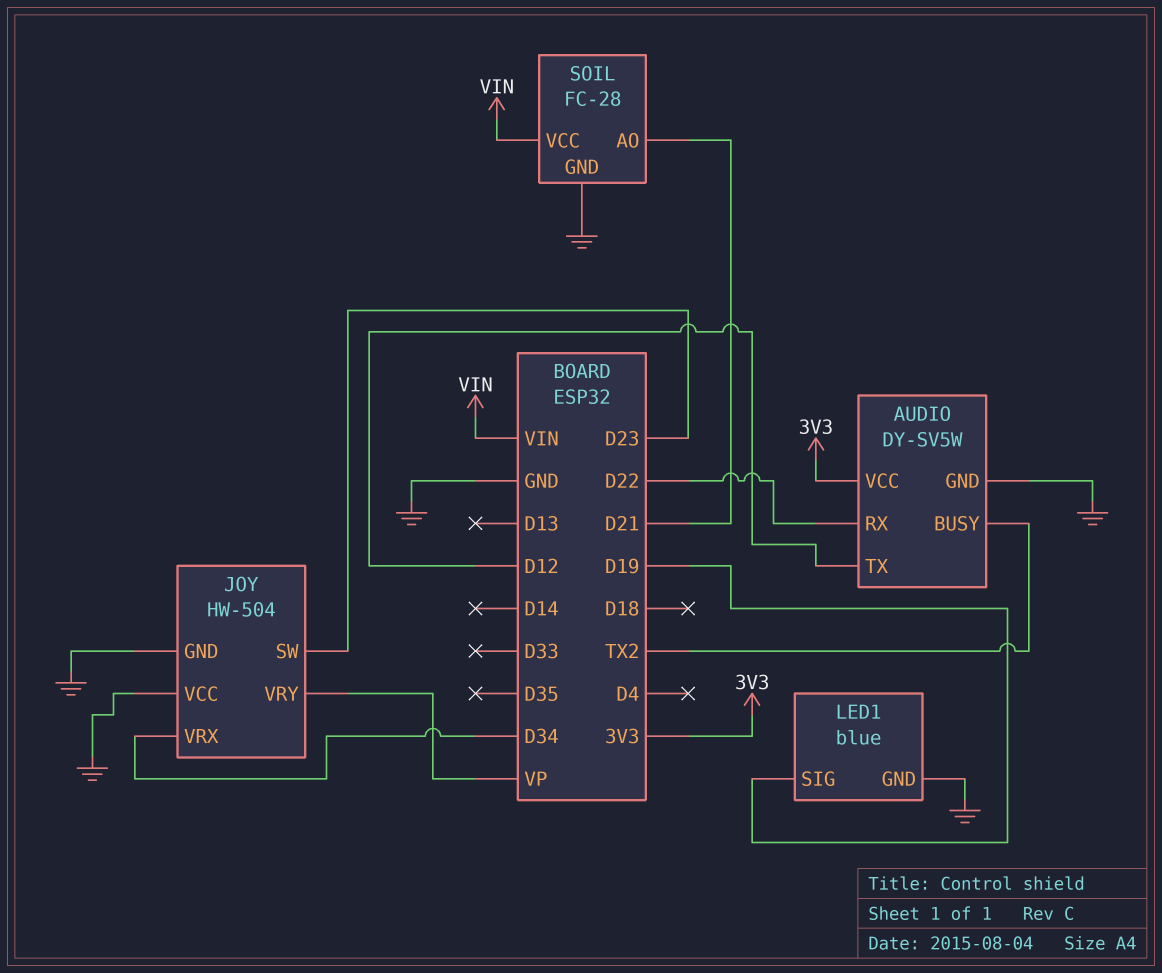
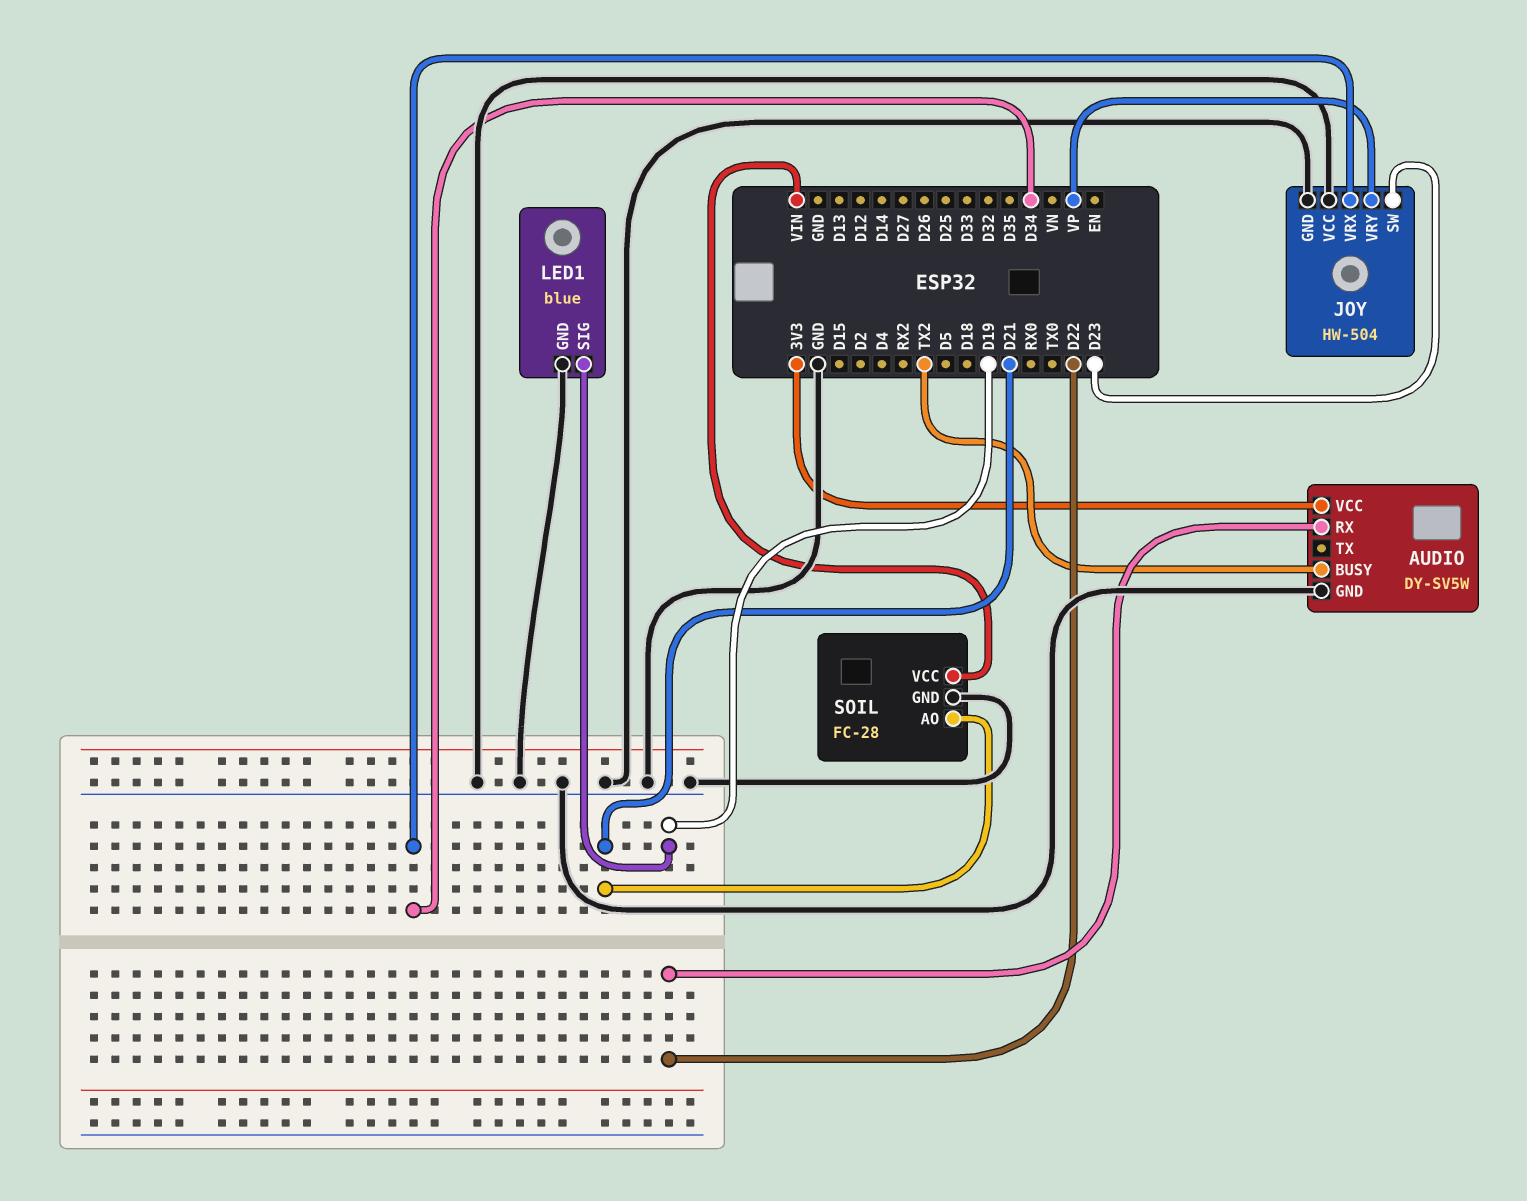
AUDIO pin TX: D12 -> none

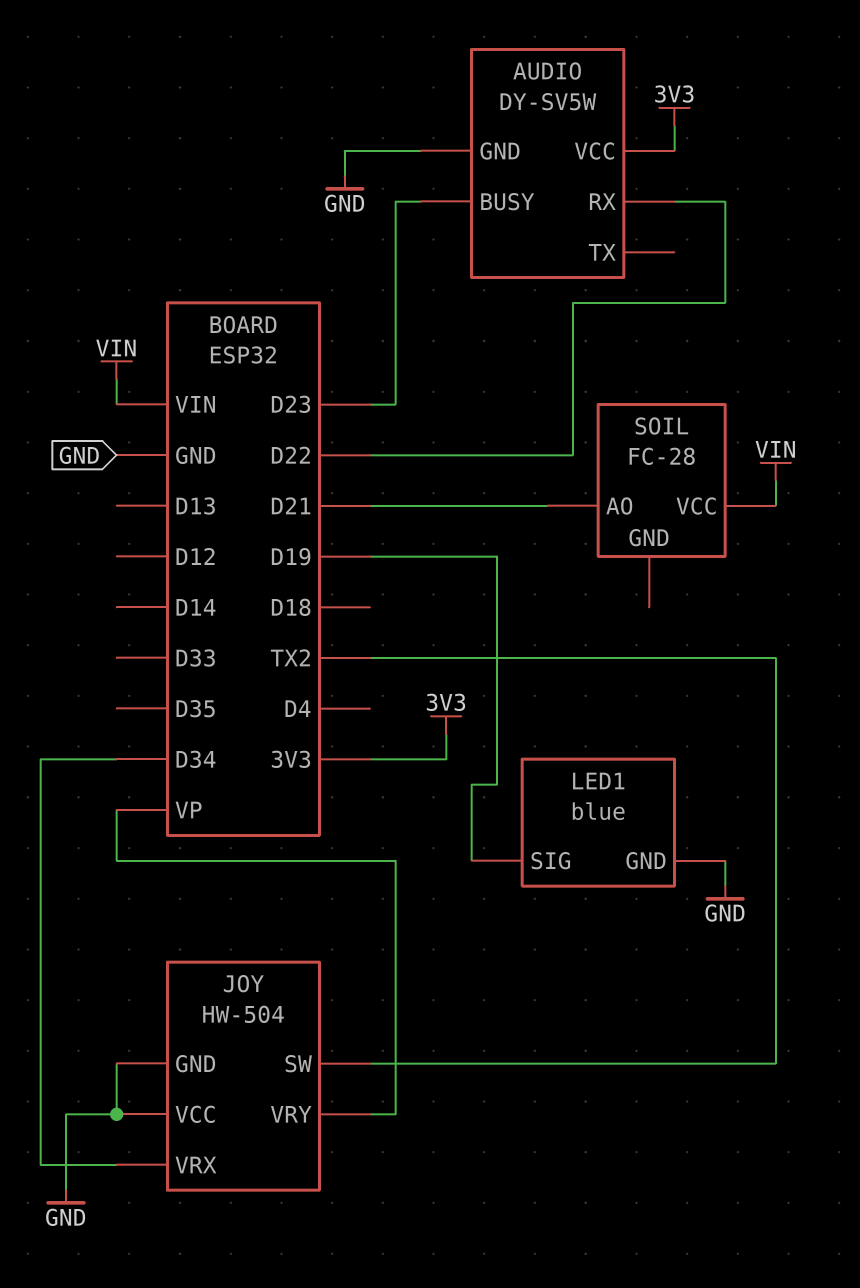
AUDIO pin BUSY: TX2 -> D23
JOY pin SW: D23 -> TX2
SOIL pin GND: GND -> none

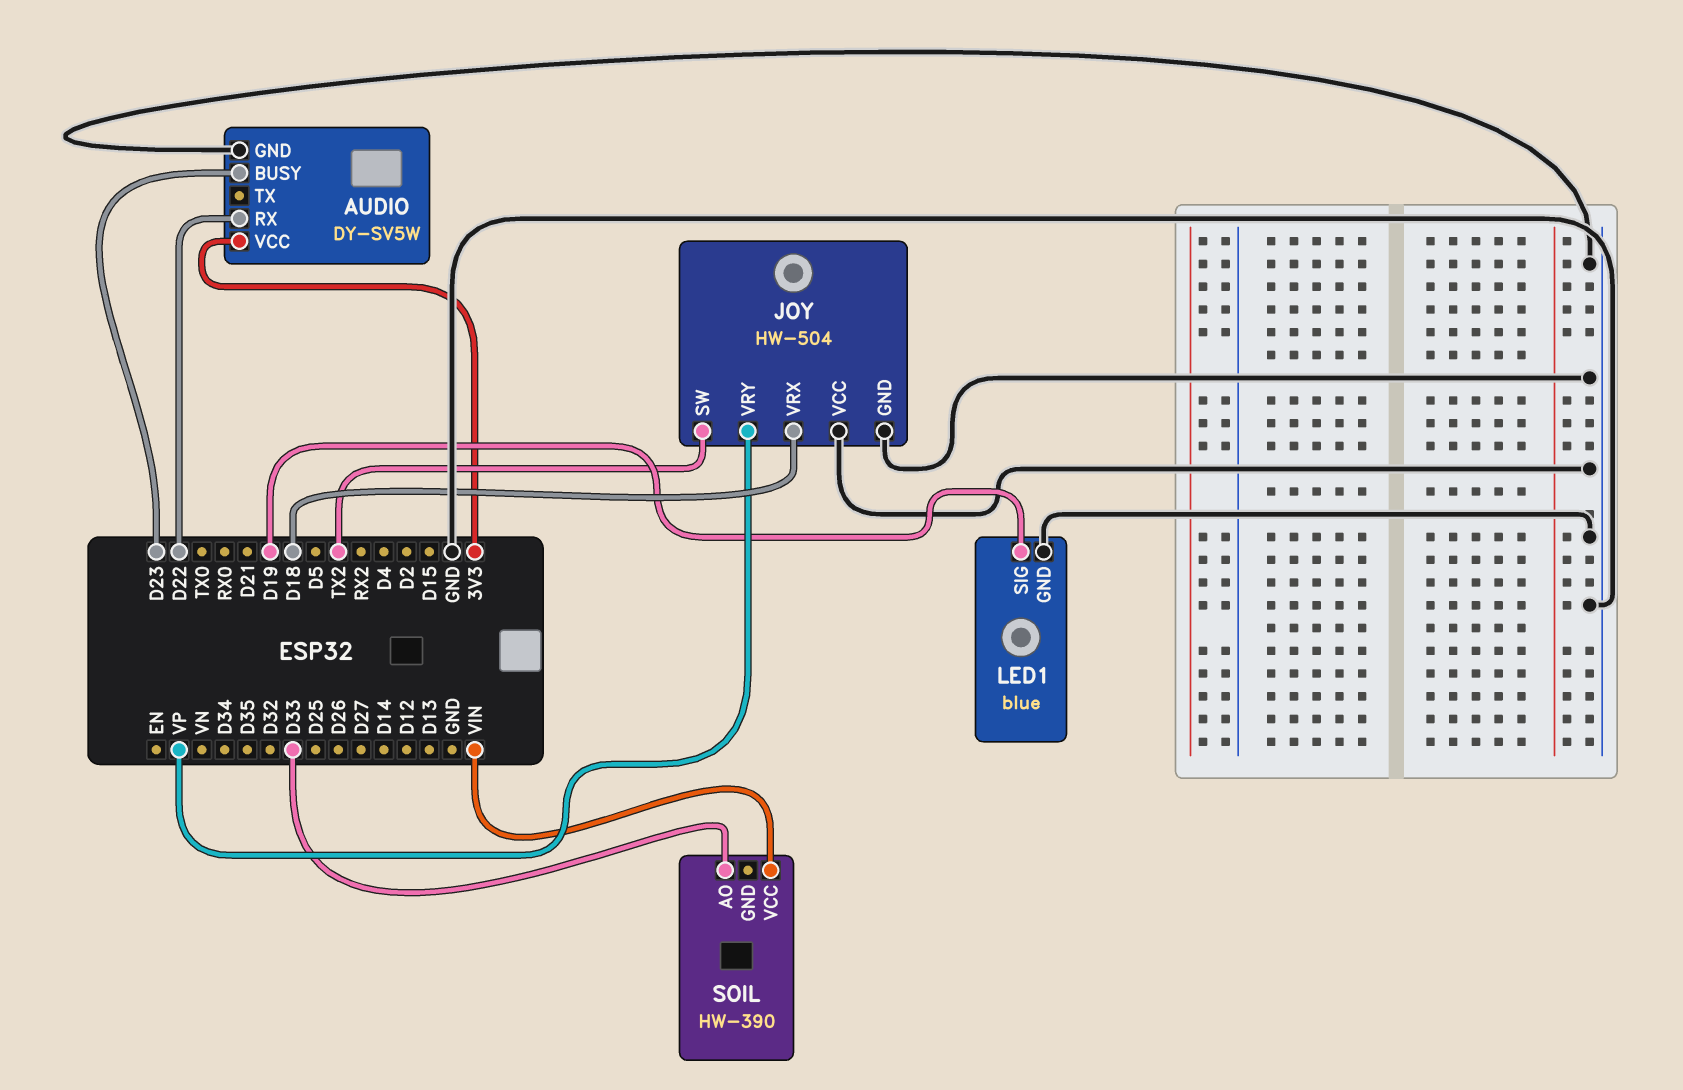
JOY pin VRX: D34 -> D18
SOIL: FC-28 -> HW-390
SOIL pin AO: D21 -> D33

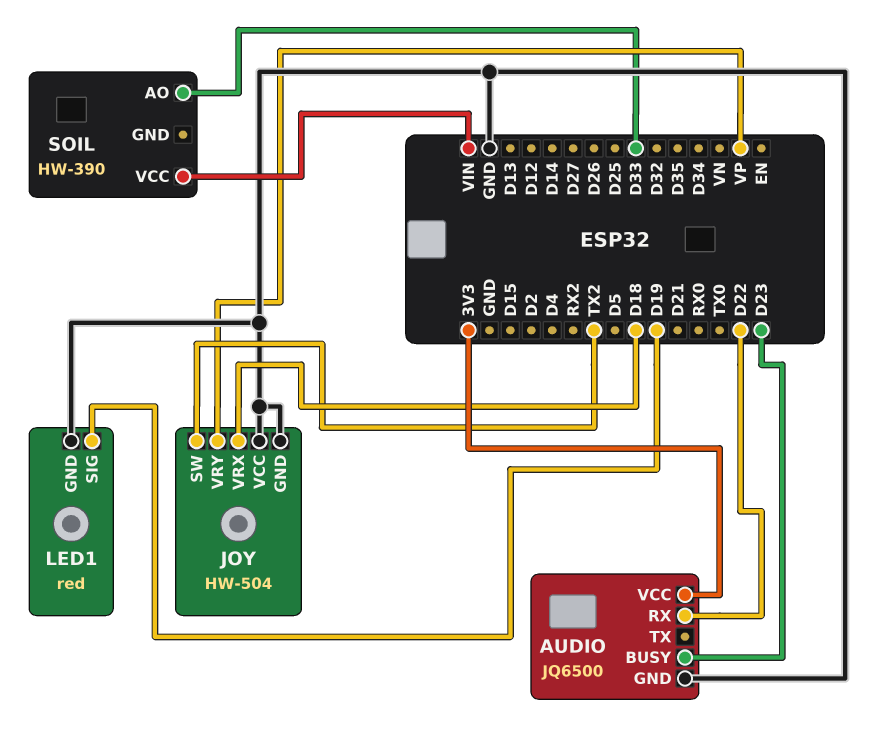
AUDIO: DY-SV5W -> JQ6500
LED1: blue -> red

